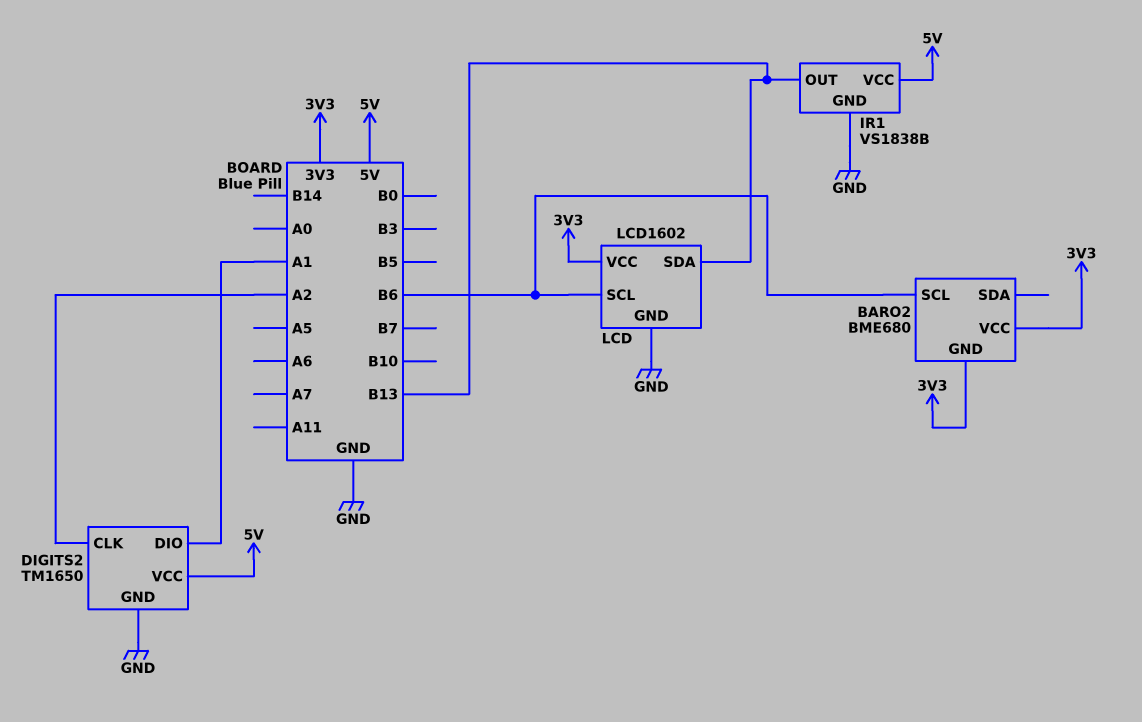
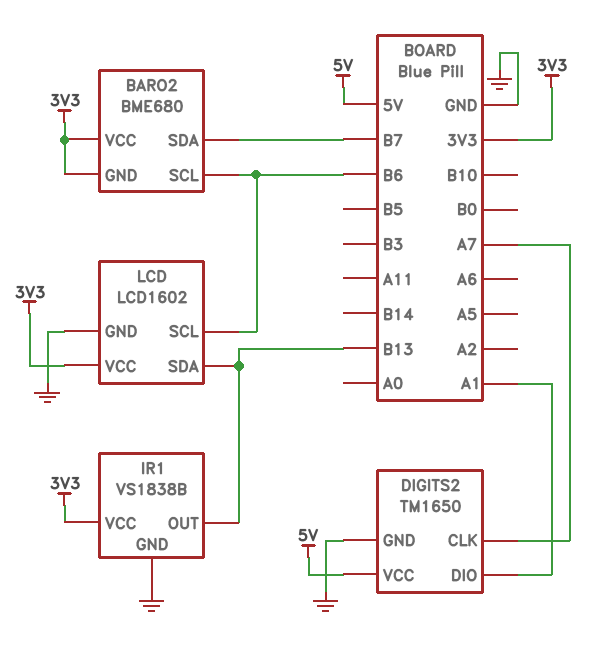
BARO2 pin SDA: none -> B7
DIGITS2 pin CLK: A2 -> A7
IR1 pin VCC: 5V -> 3V3

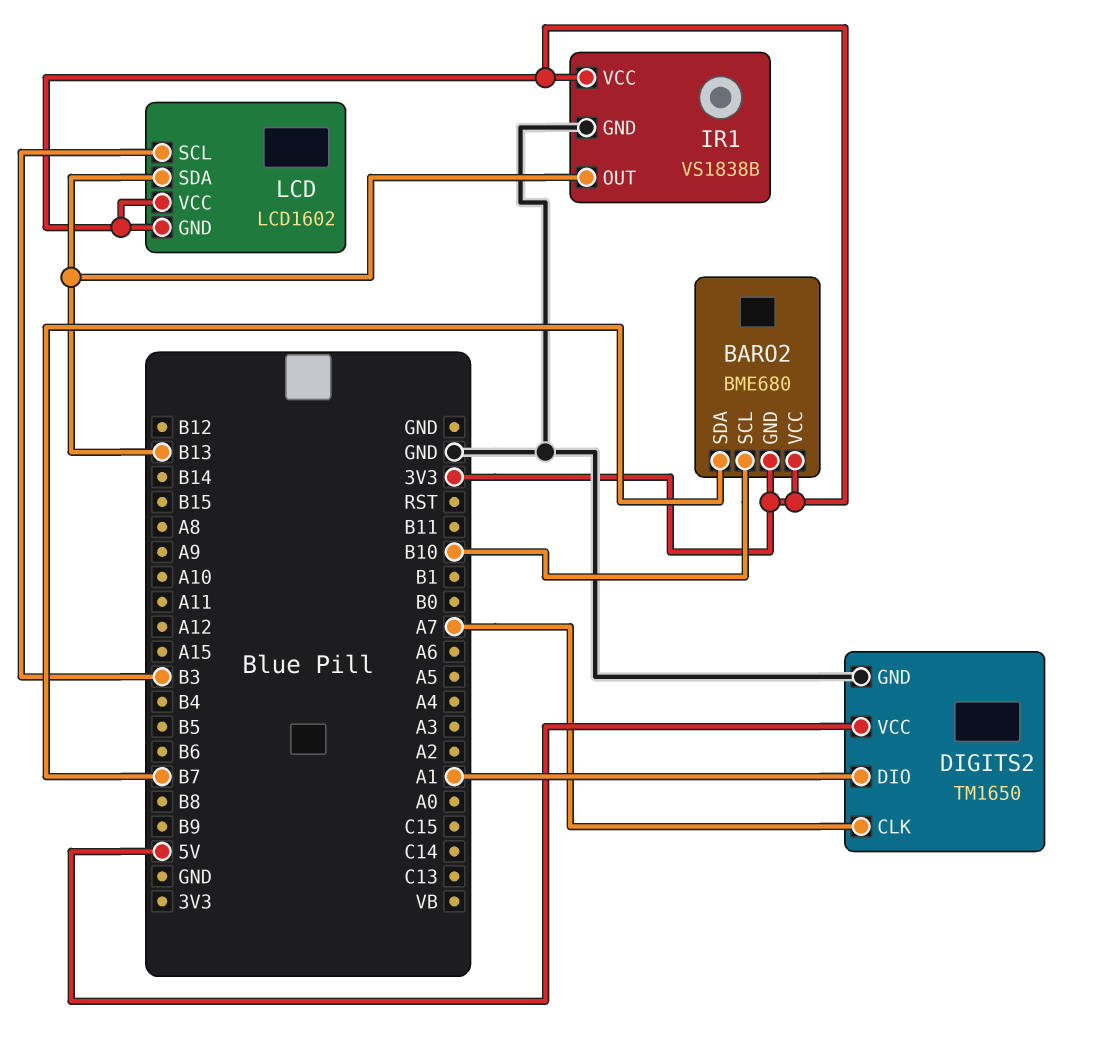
BARO2 pin SCL: B6 -> B10
LCD pin GND: GND -> 3V3
LCD pin SCL: B6 -> B3

